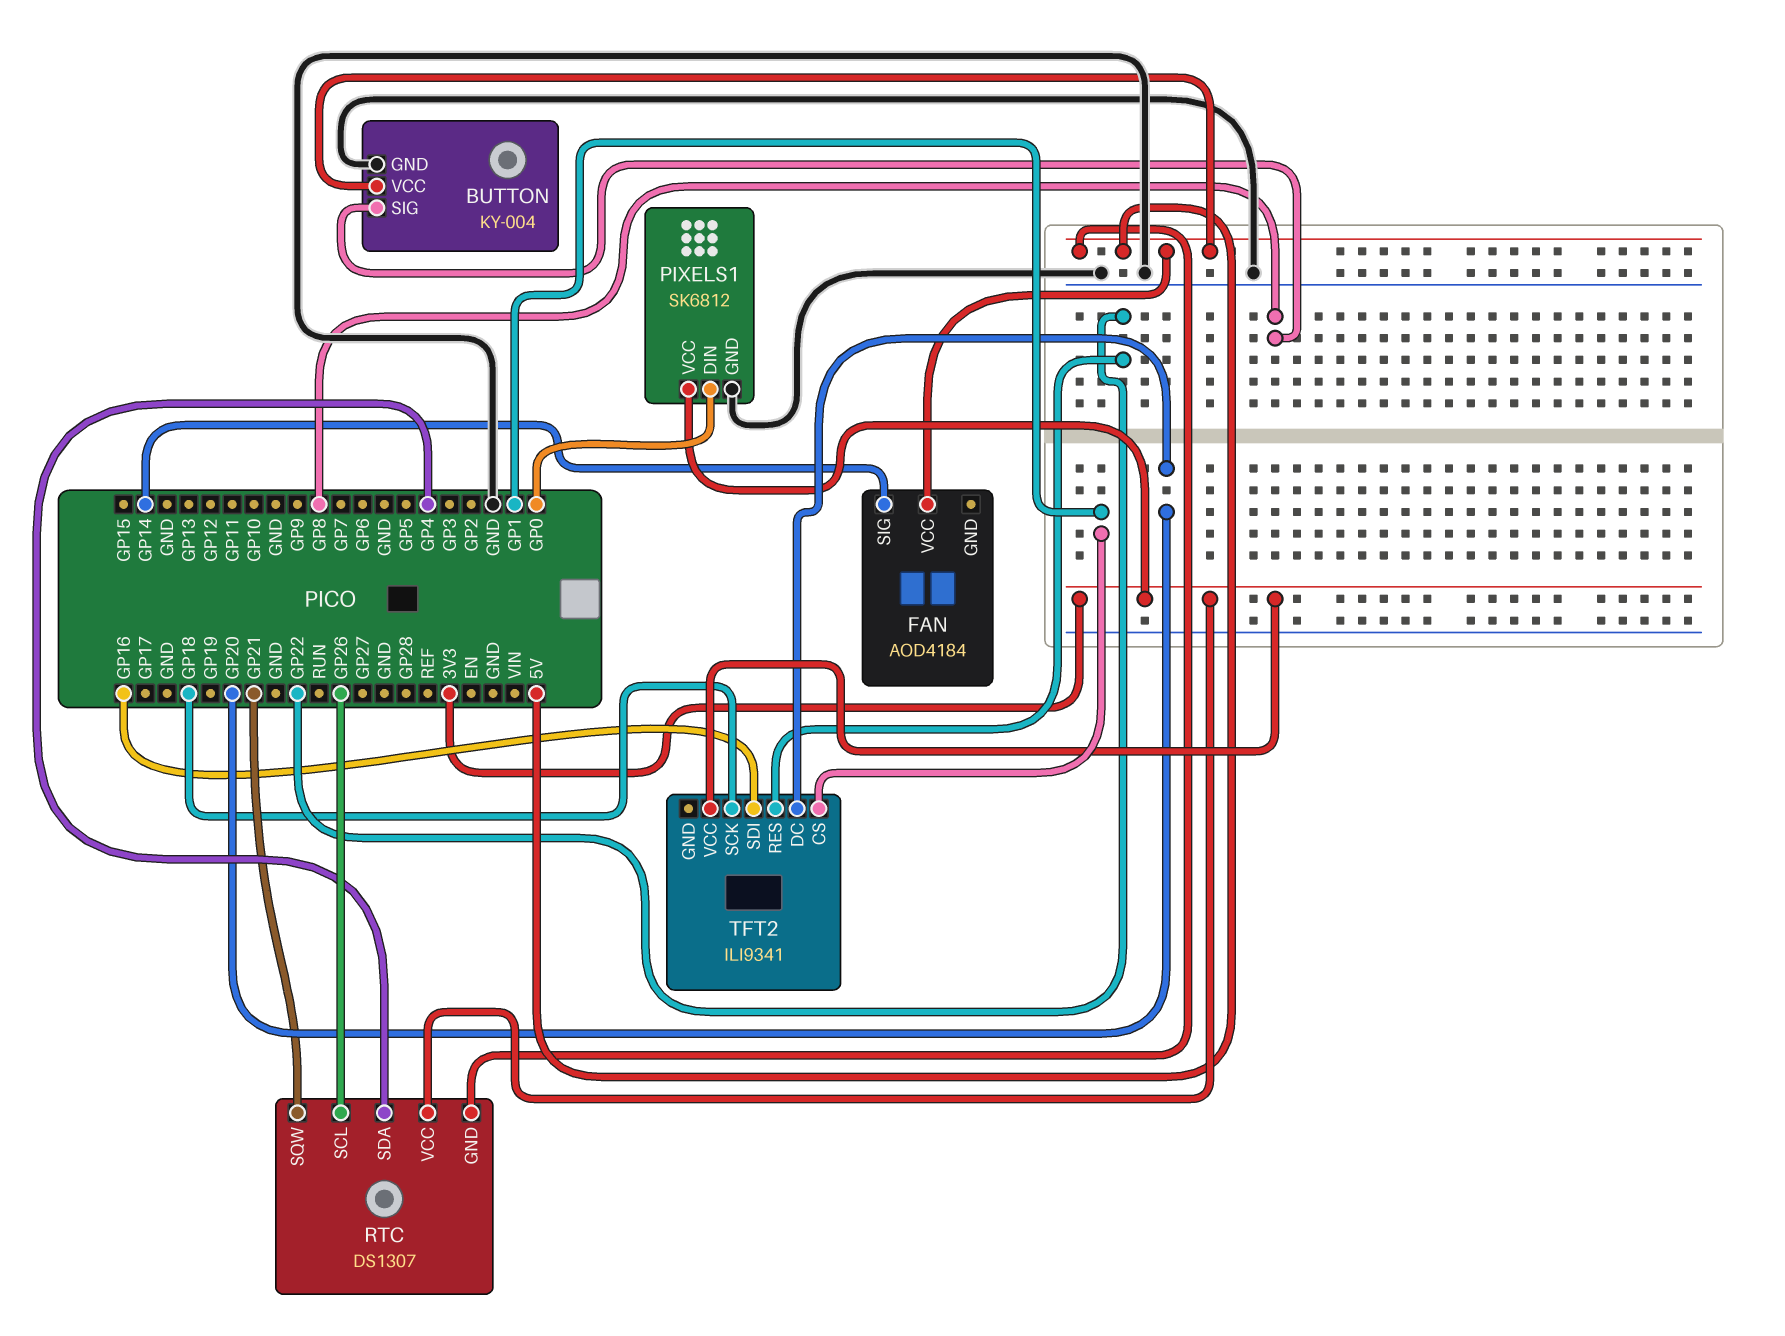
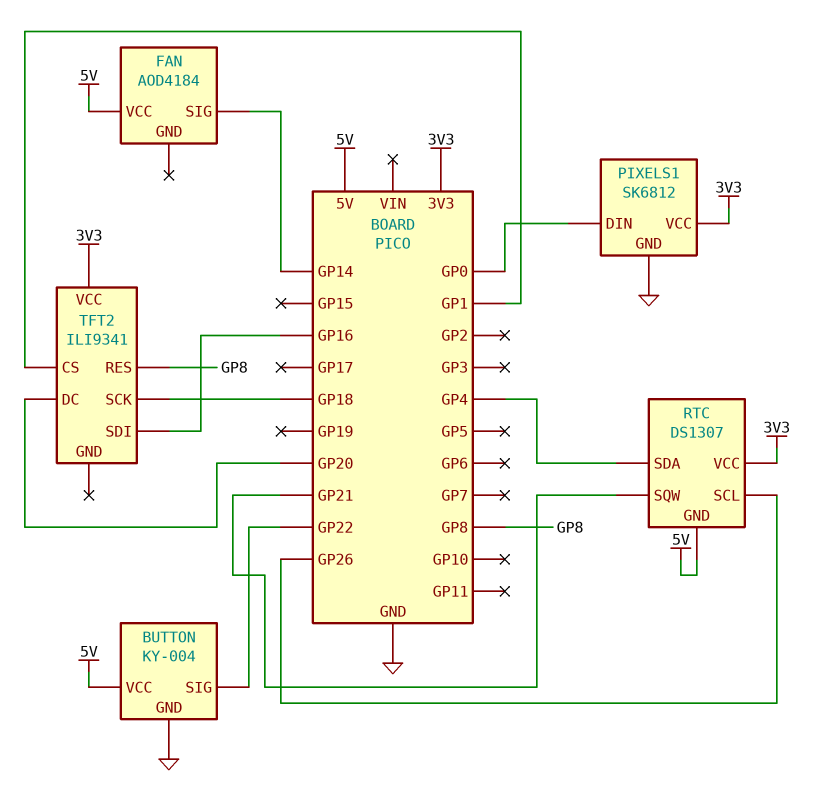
BUTTON pin SIG: GP8 -> GP22
TFT2 pin RES: GP22 -> GP8

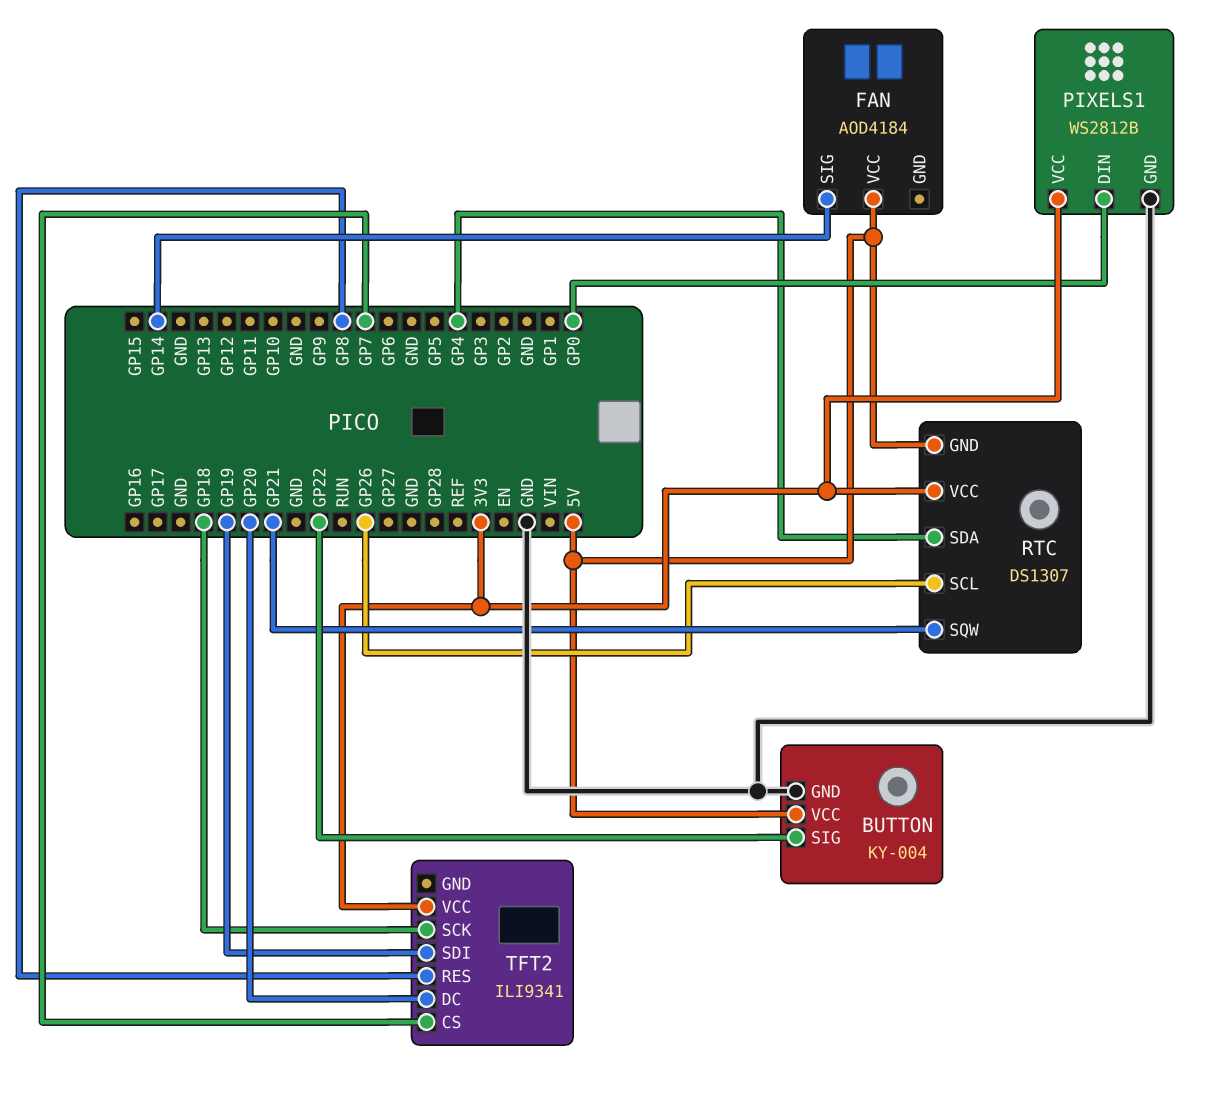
PIXELS1: SK6812 -> WS2812B
TFT2 pin CS: GP1 -> GP7
TFT2 pin SDI: GP16 -> GP19

